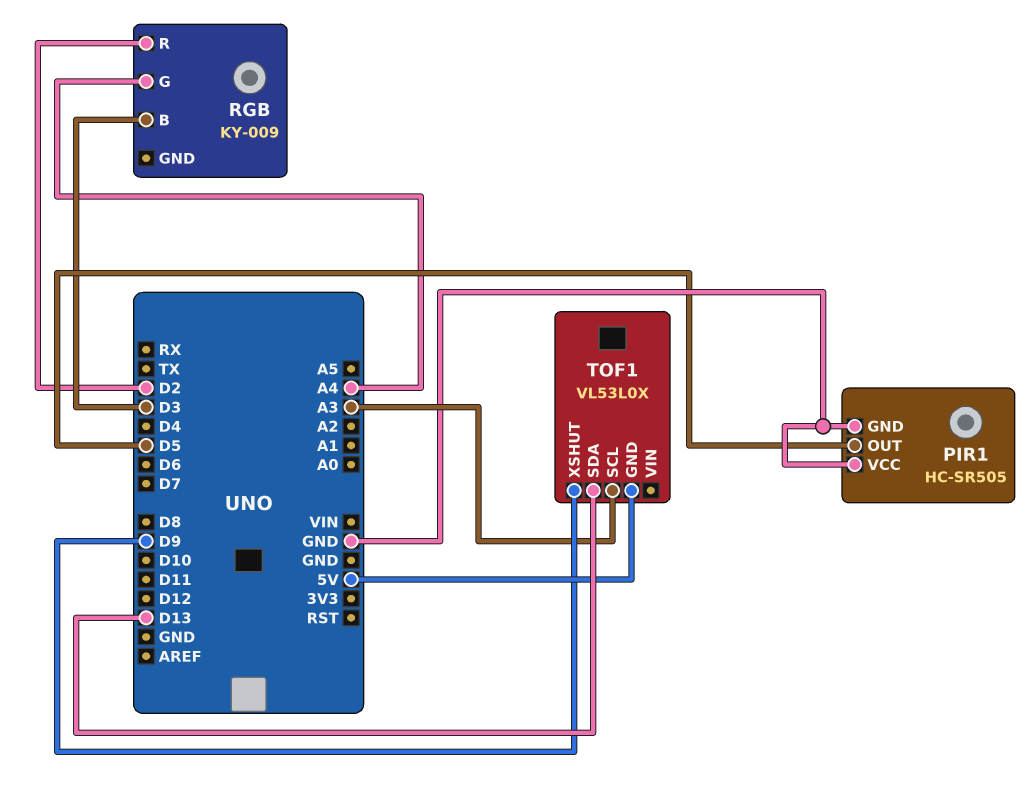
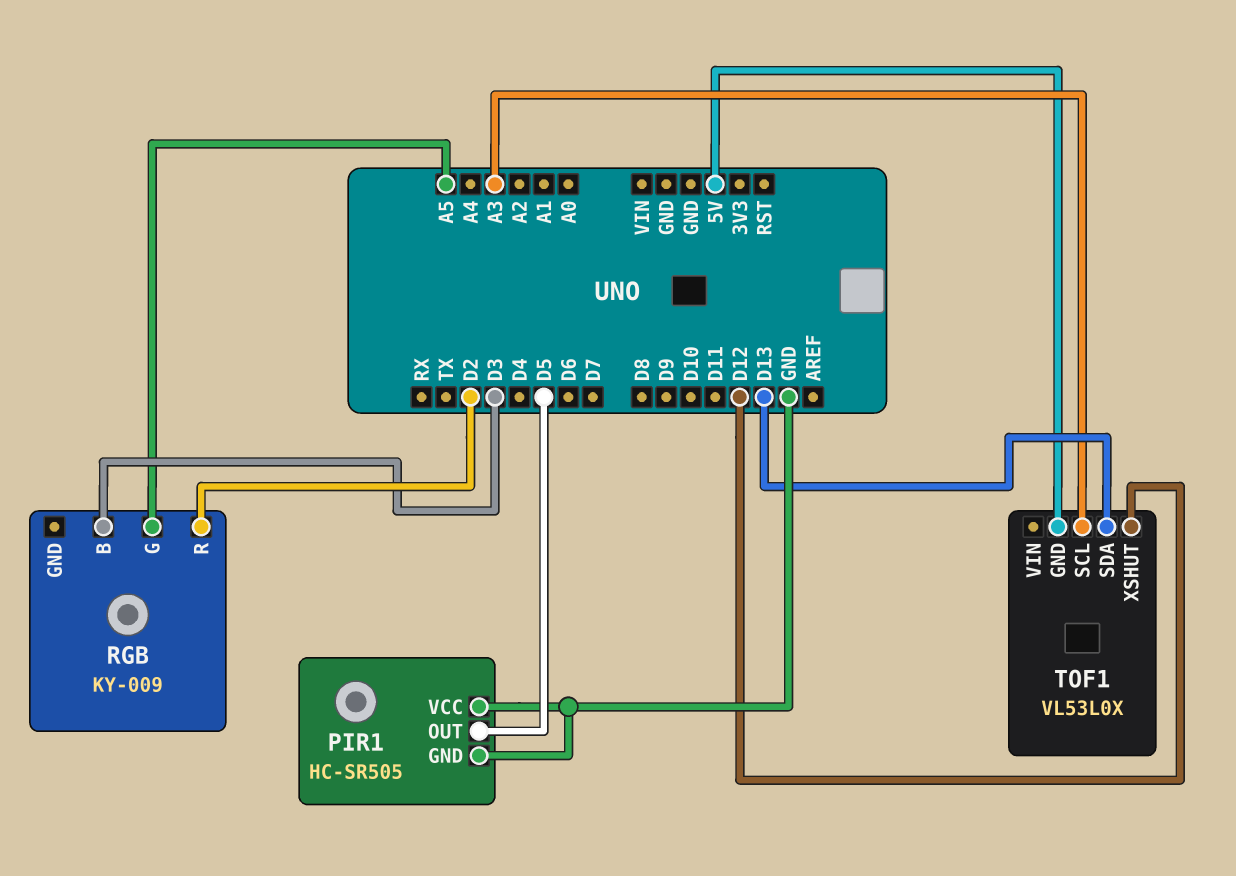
RGB pin G: A4 -> A5
TOF1 pin XSHUT: D9 -> D12

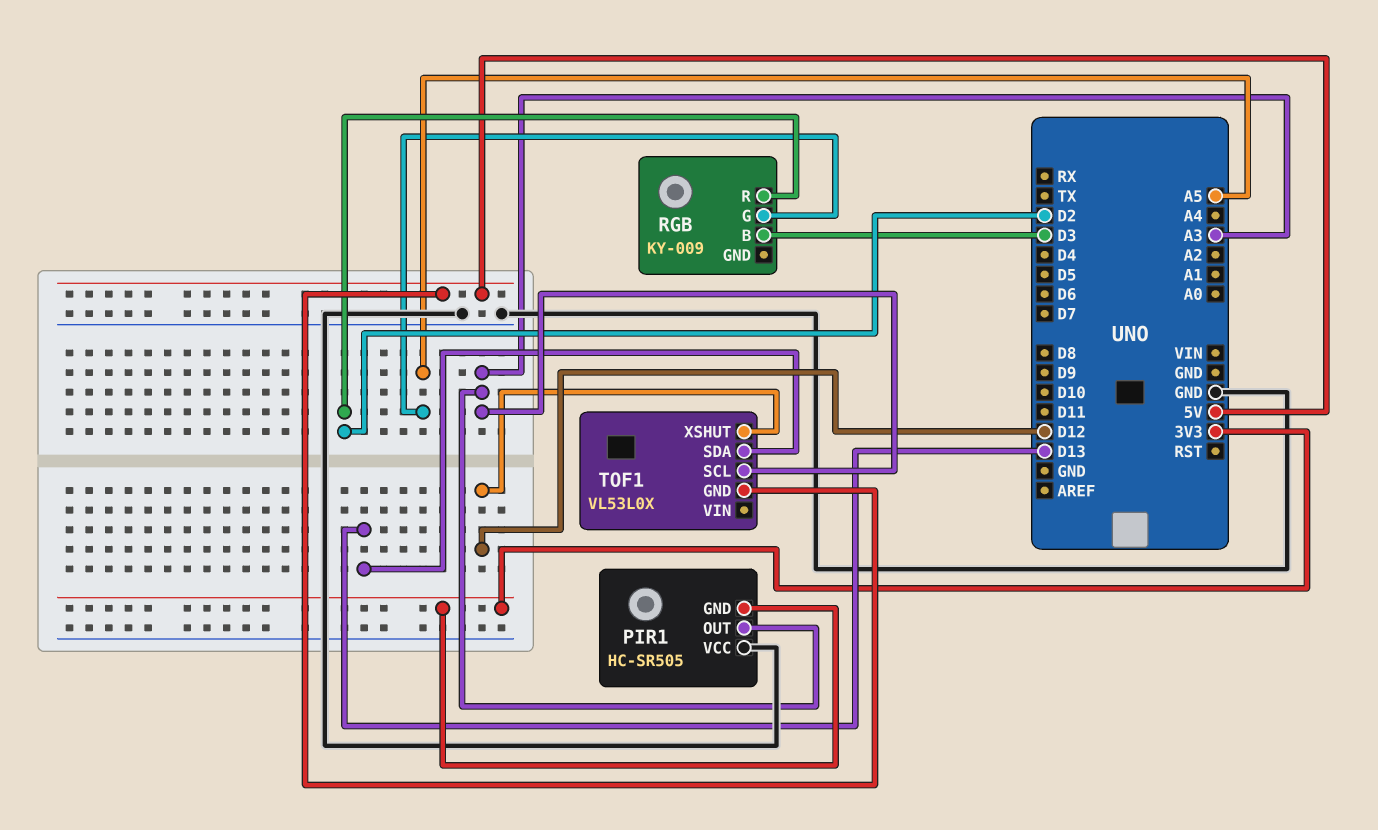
PIR1 pin GND: GND -> 3V3
PIR1 pin OUT: D5 -> A3

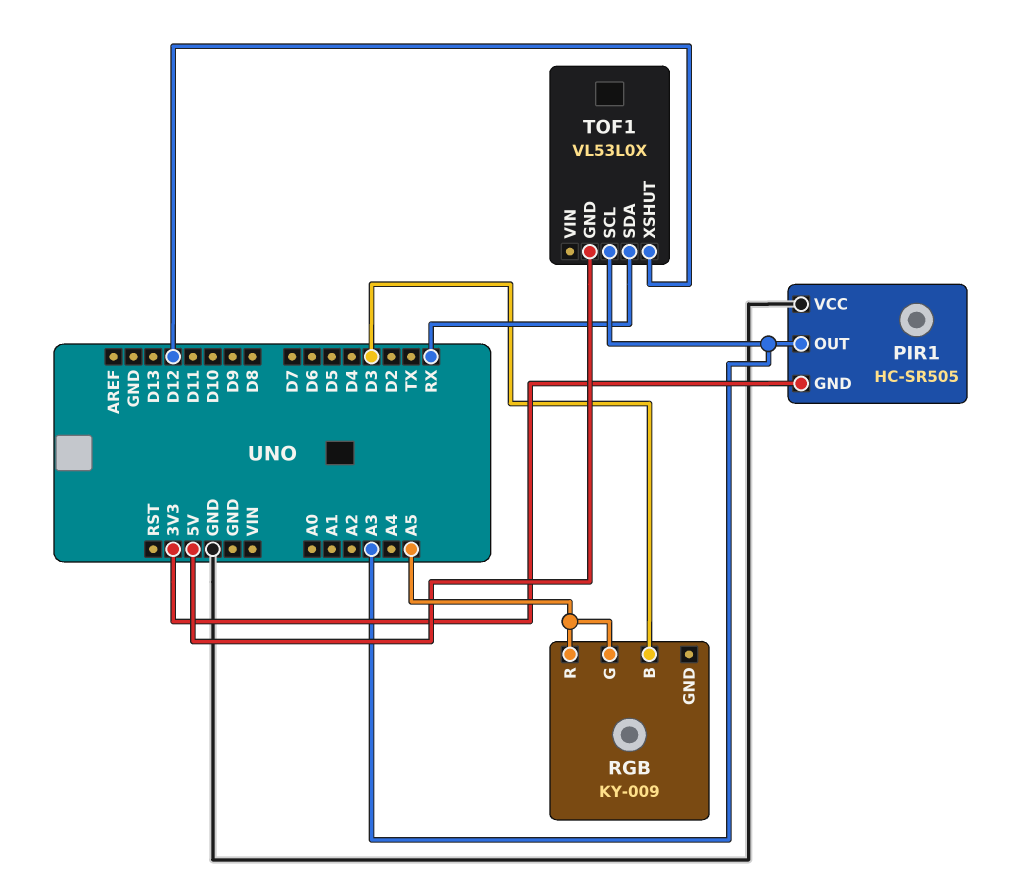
RGB pin R: D2 -> A5
TOF1 pin SDA: D13 -> RX

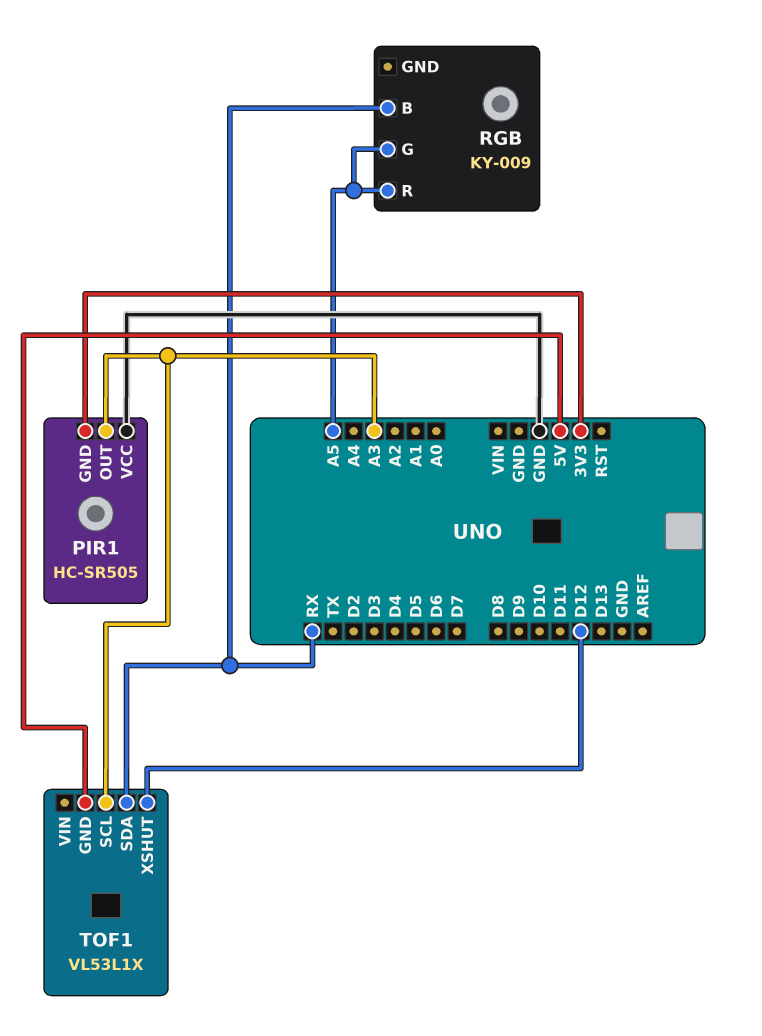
RGB pin B: D3 -> RX
TOF1: VL53L0X -> VL53L1X

